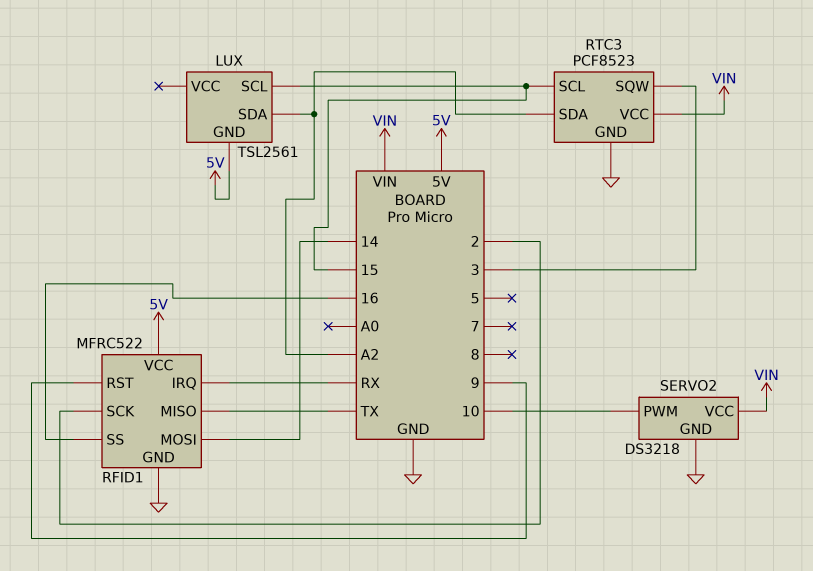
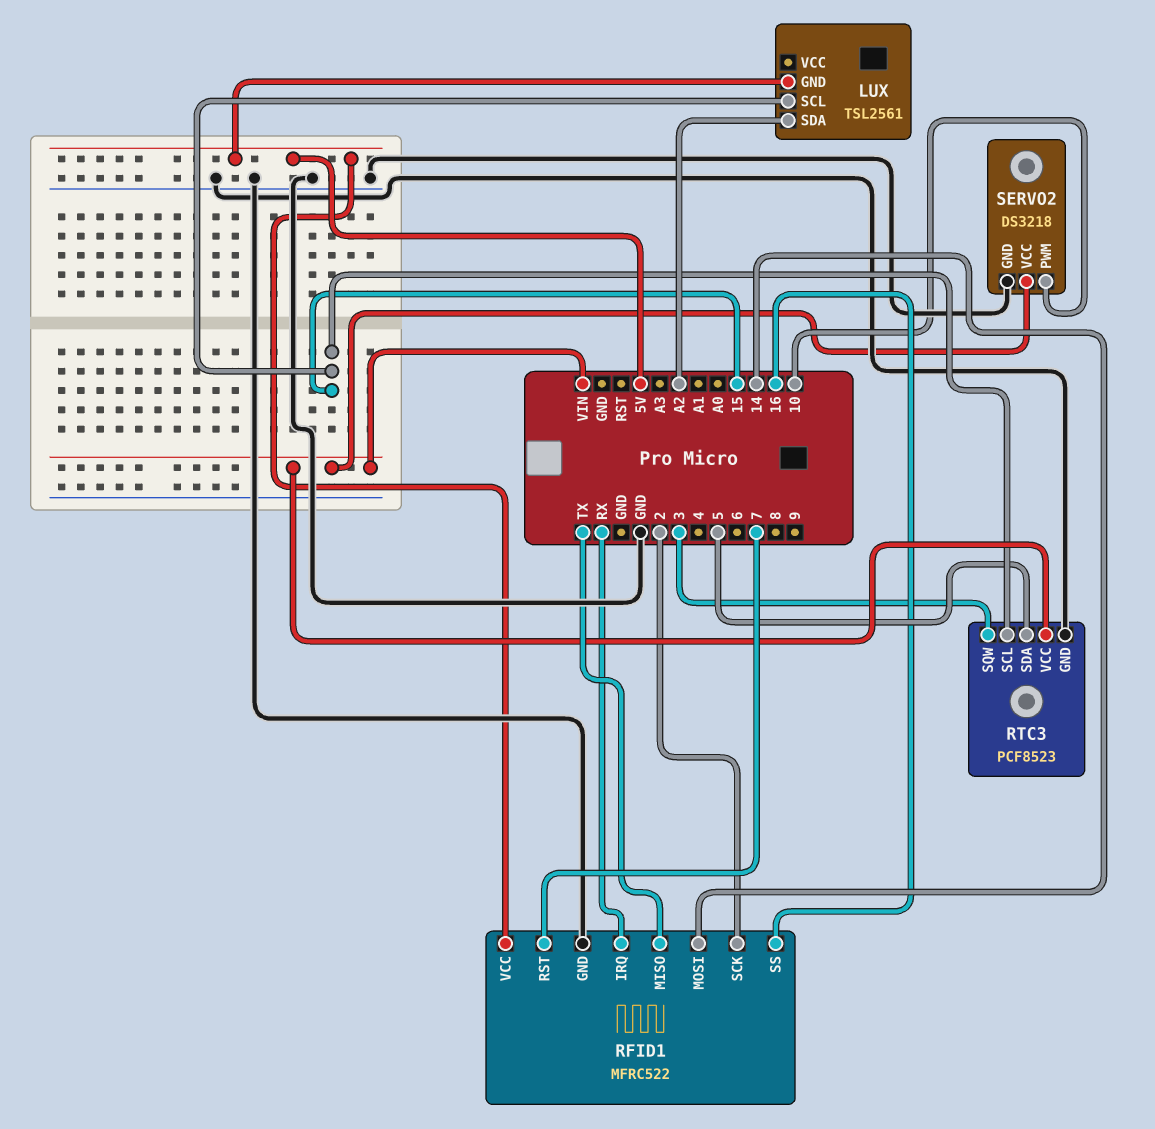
RFID1 pin RST: 9 -> 7
RTC3 pin SDA: A2 -> 5

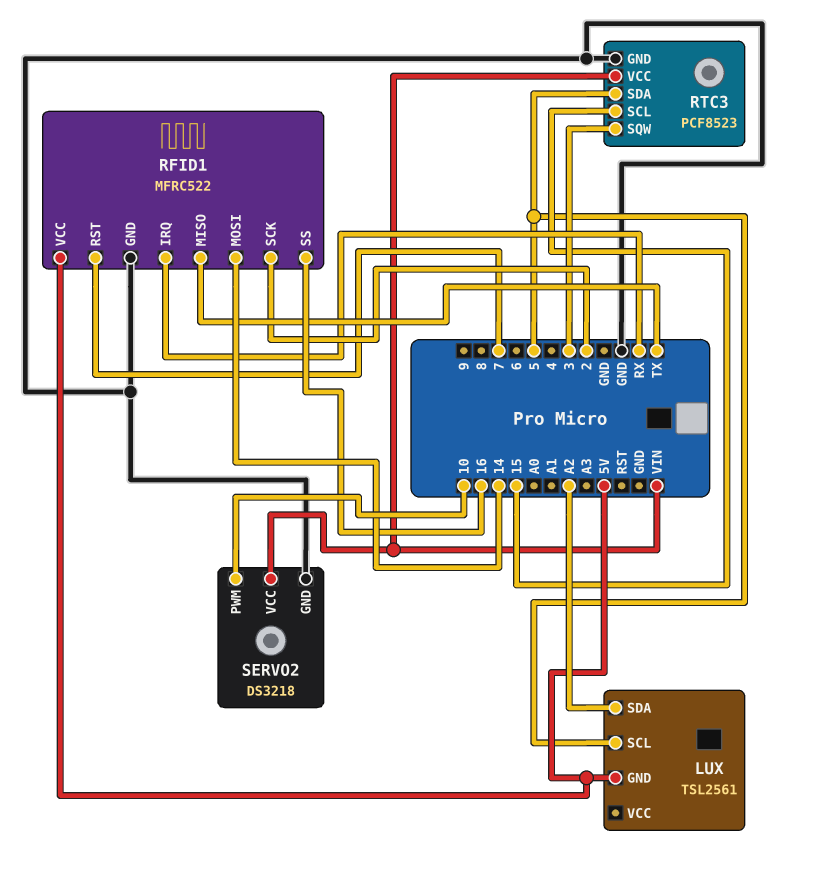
LUX pin SCL: 15 -> 5

